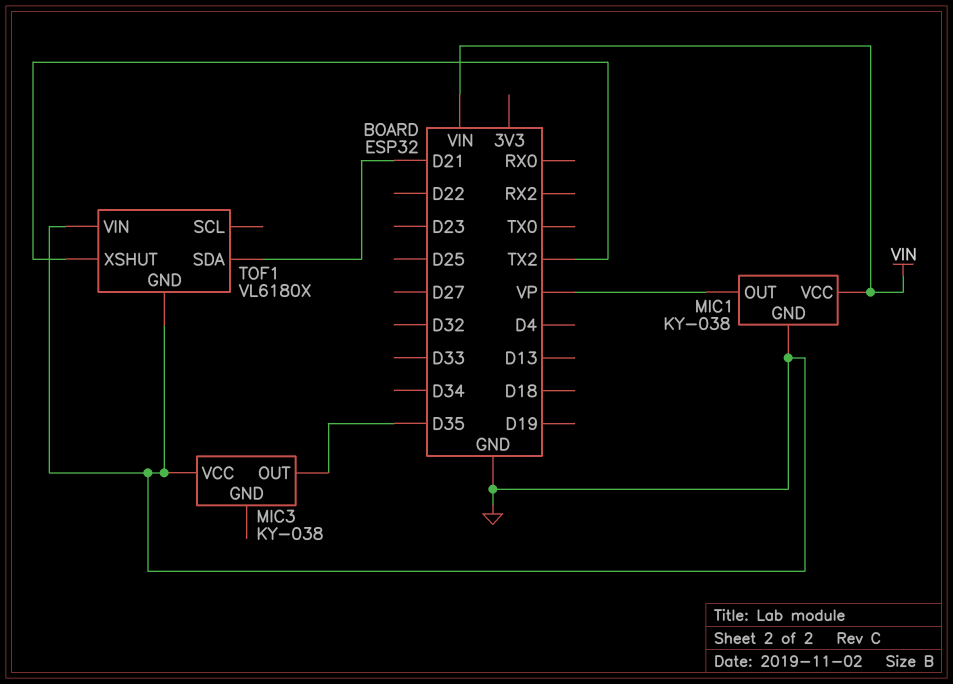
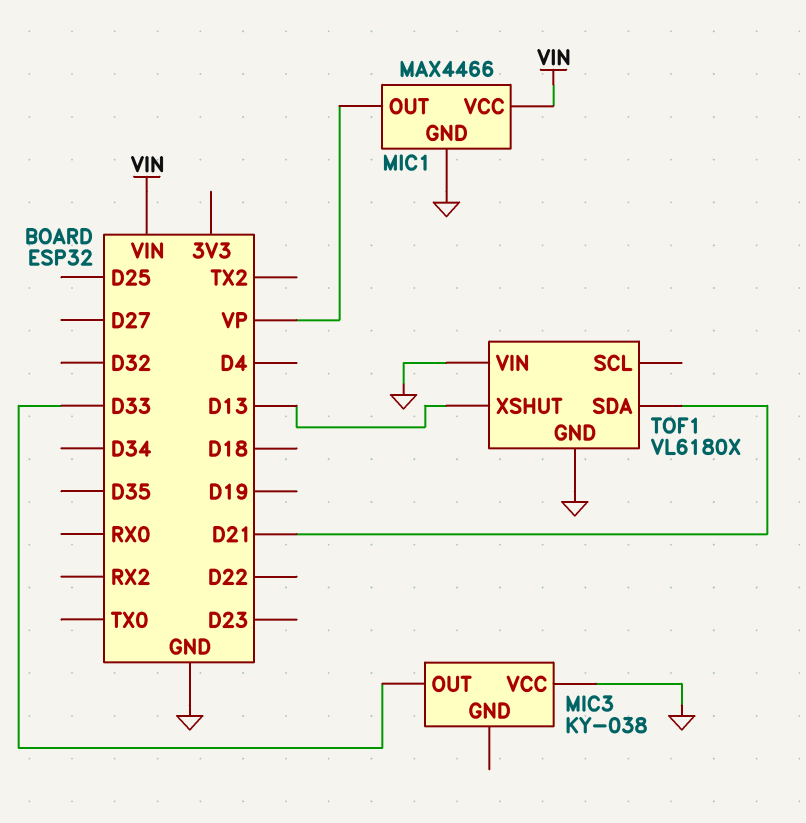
MIC1: KY-038 -> MAX4466
MIC3 pin OUT: D35 -> D33
TOF1 pin XSHUT: TX2 -> D13

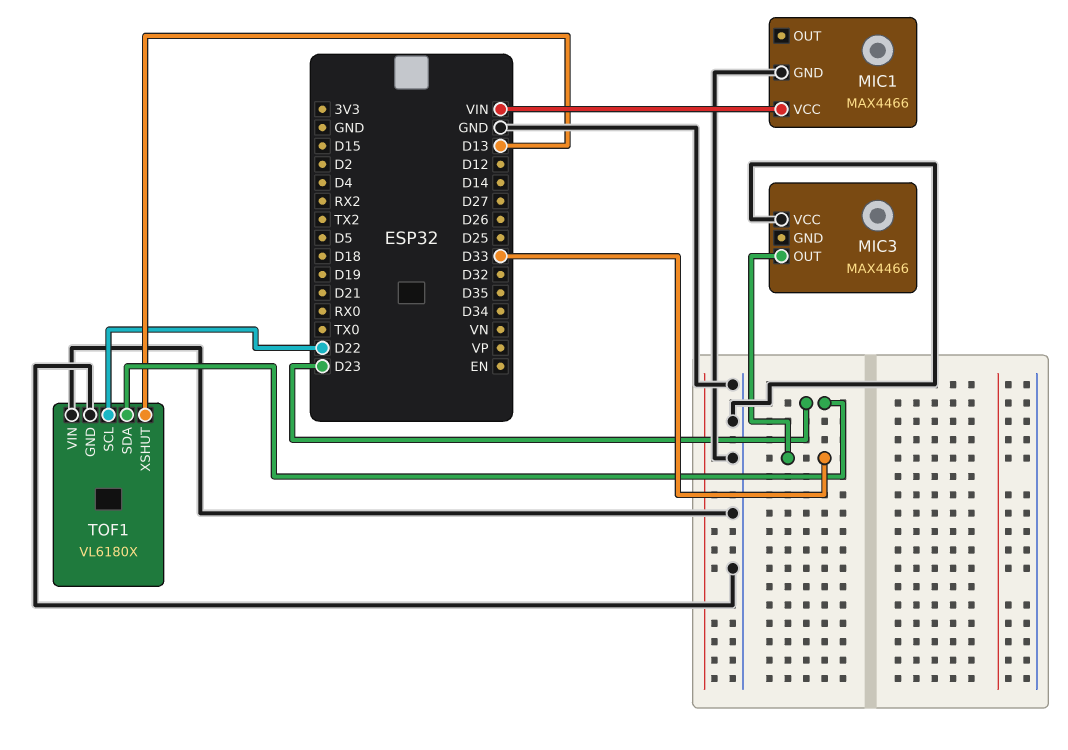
MIC1 pin OUT: VP -> none
MIC3: KY-038 -> MAX4466
TOF1 pin SCL: none -> D22
TOF1 pin SDA: D21 -> D23

